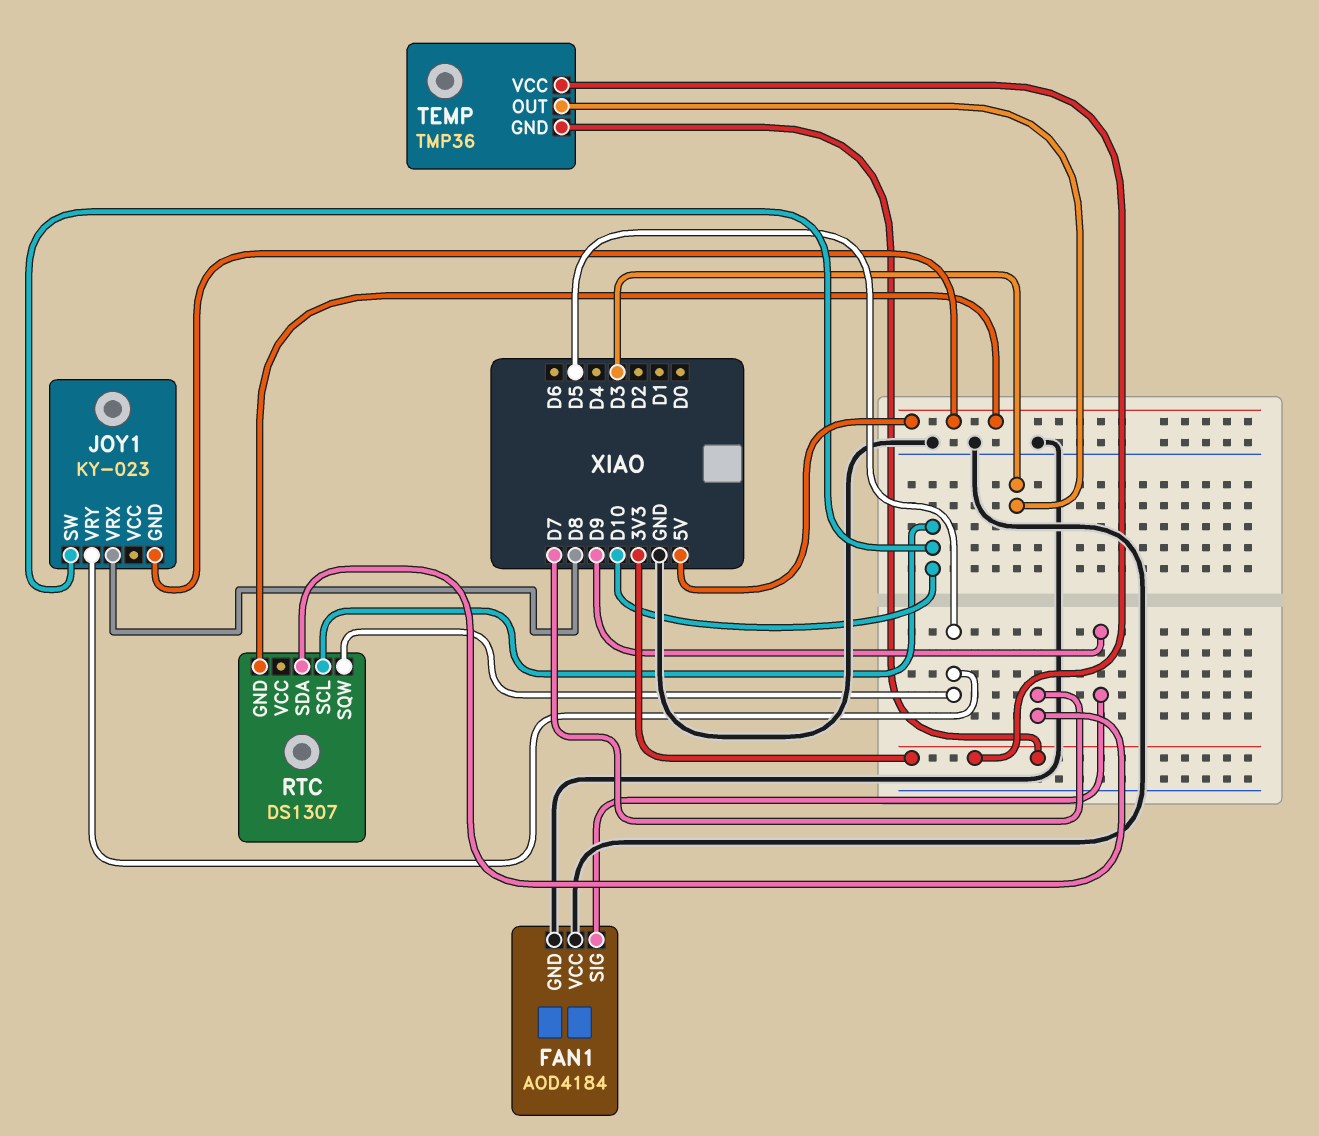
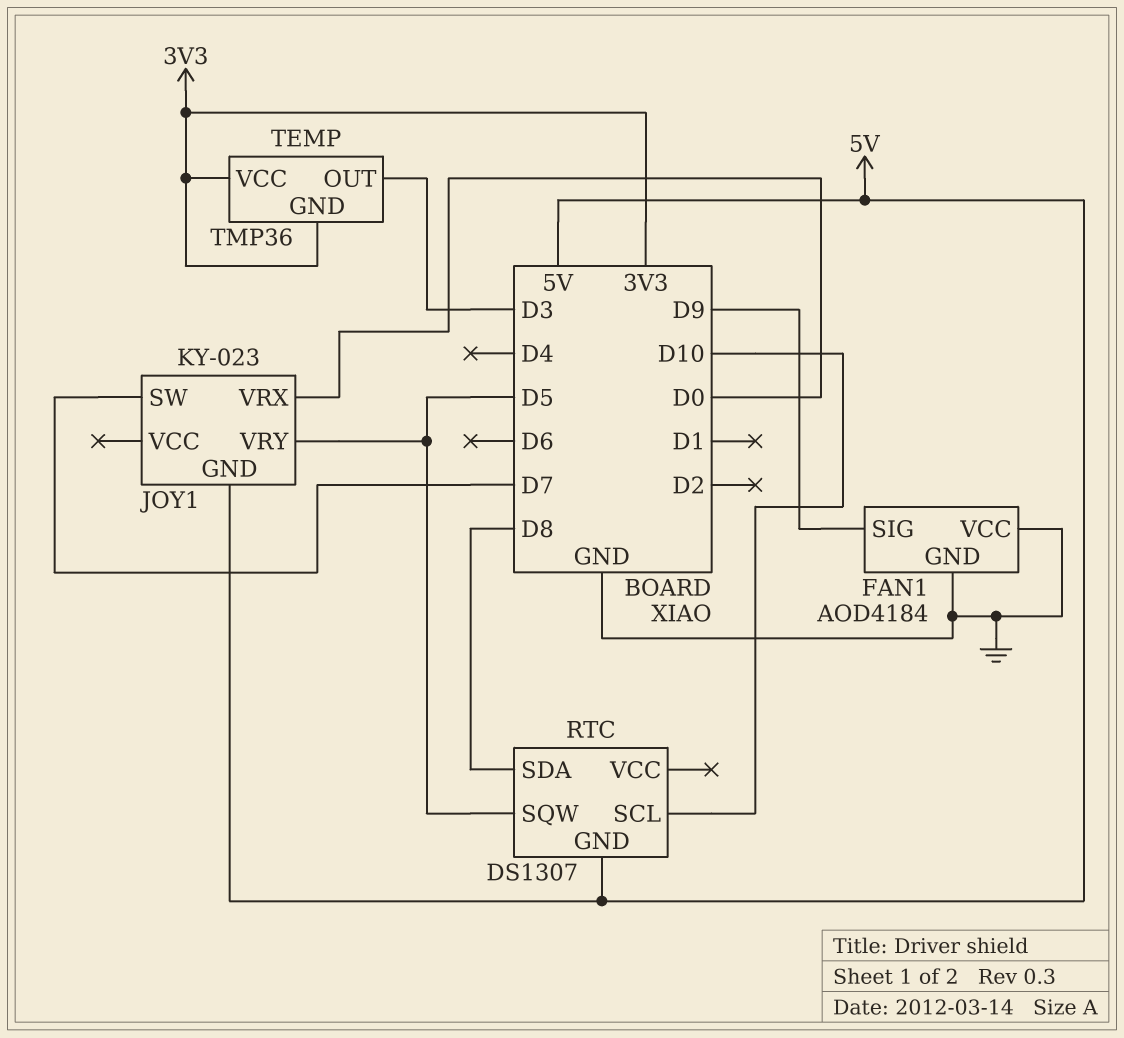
JOY1 pin SW: D10 -> D7
JOY1 pin VRX: D8 -> D0
RTC pin SDA: D7 -> D8

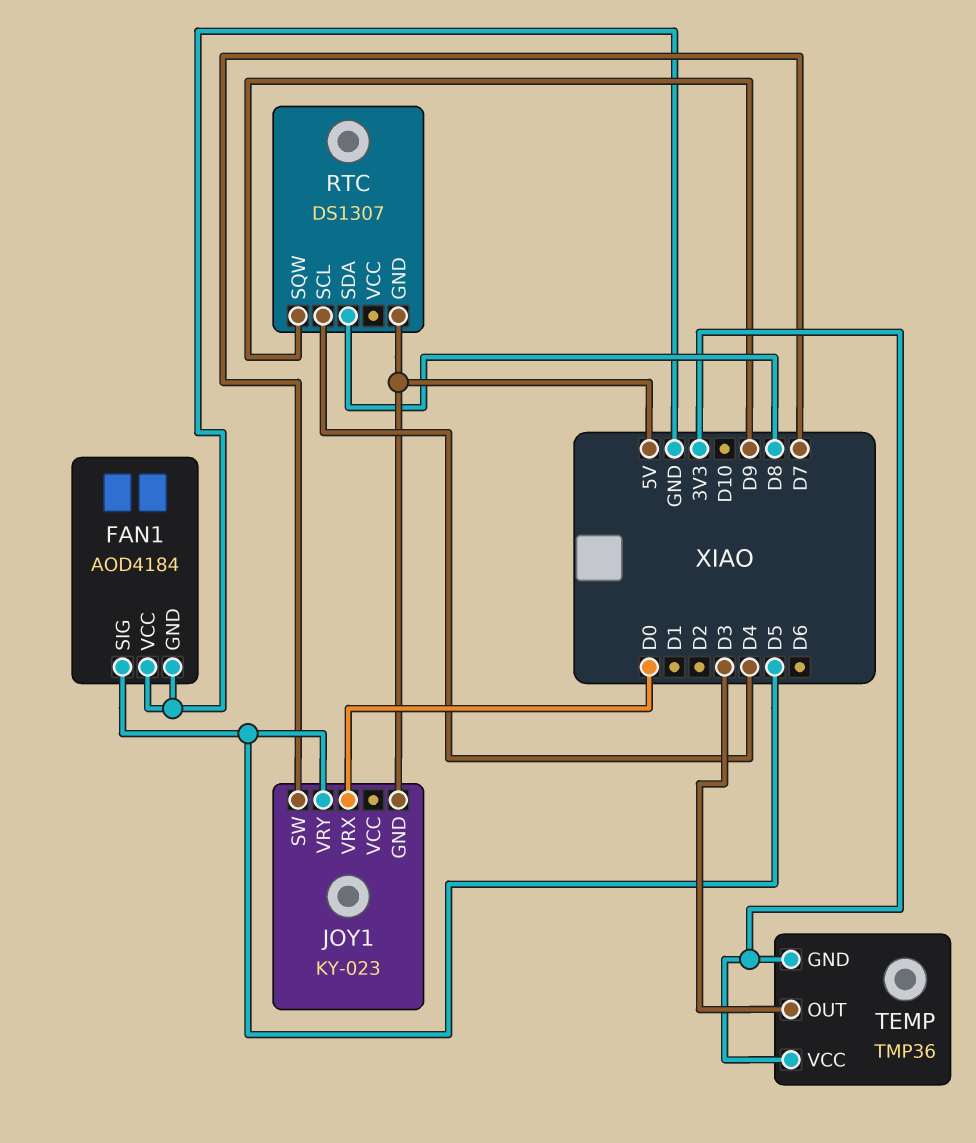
FAN1 pin SIG: D9 -> D5
RTC pin SCL: D10 -> D4
RTC pin SQW: D5 -> D9

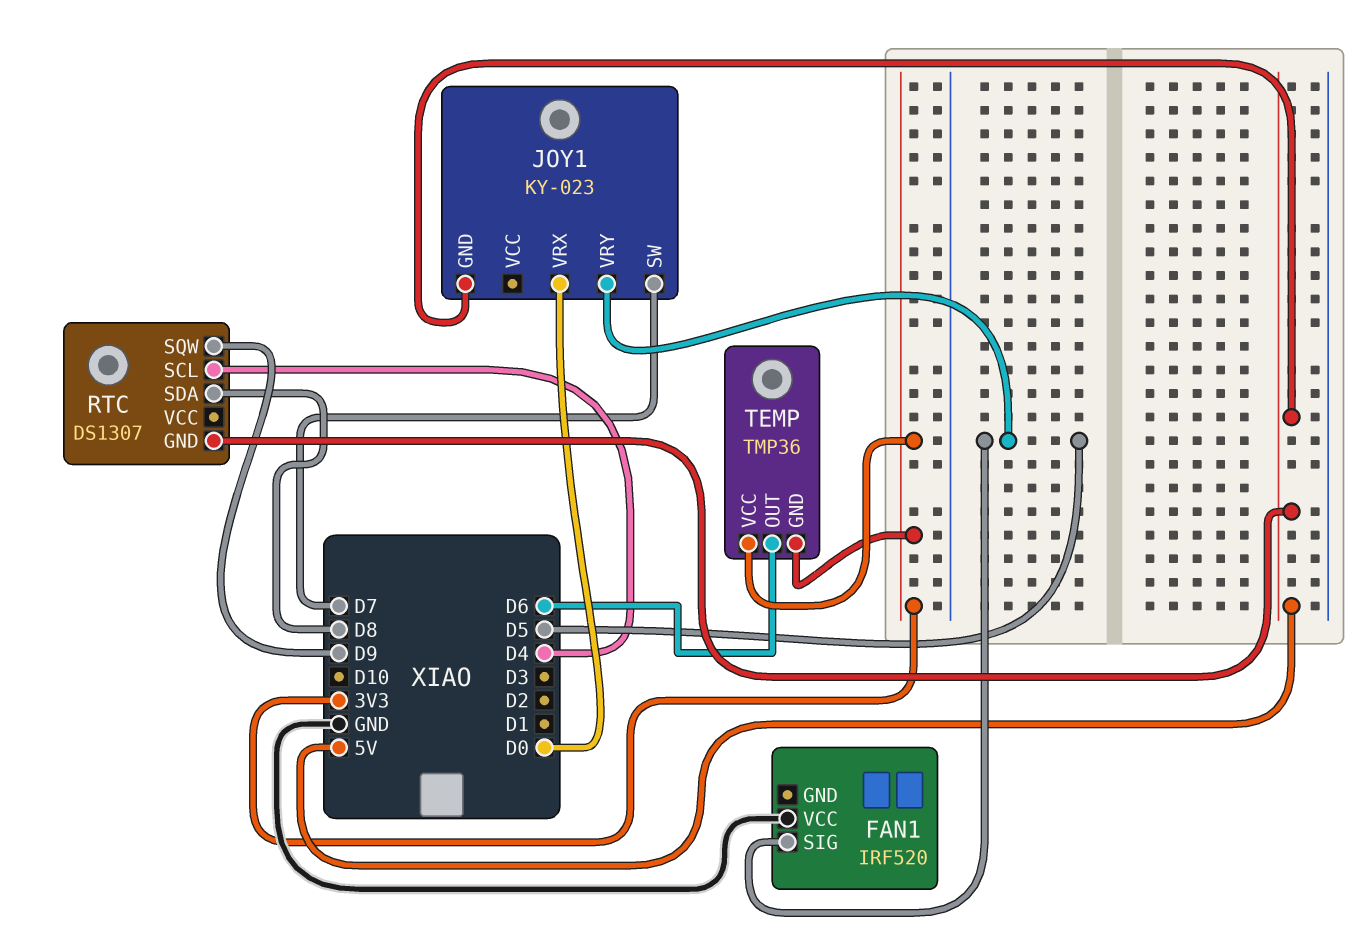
FAN1: AOD4184 -> IRF520
FAN1 pin GND: GND -> none
TEMP pin OUT: D3 -> D6

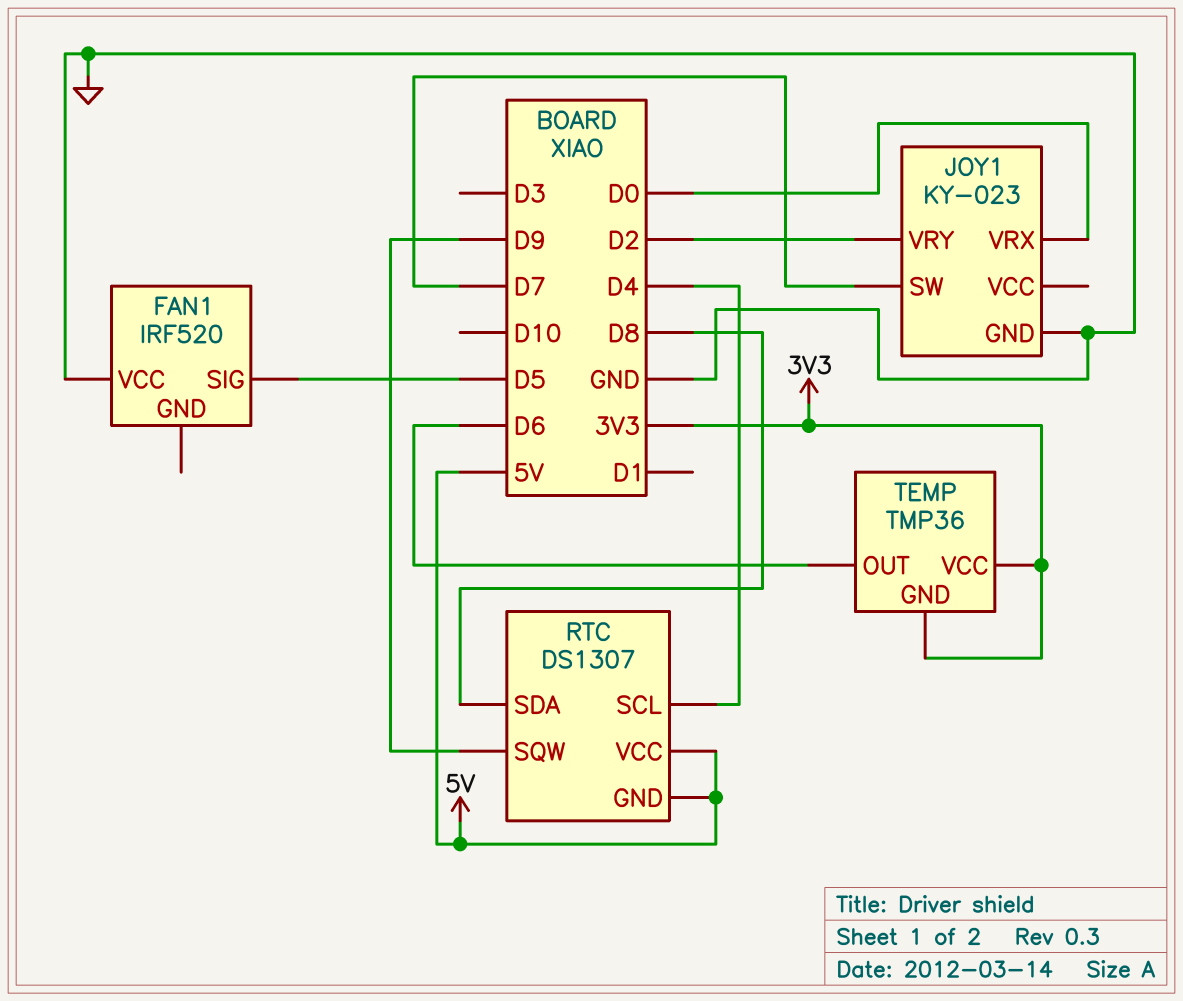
JOY1 pin GND: 5V -> GND
JOY1 pin VRY: D5 -> D2
RTC pin VCC: none -> 5V

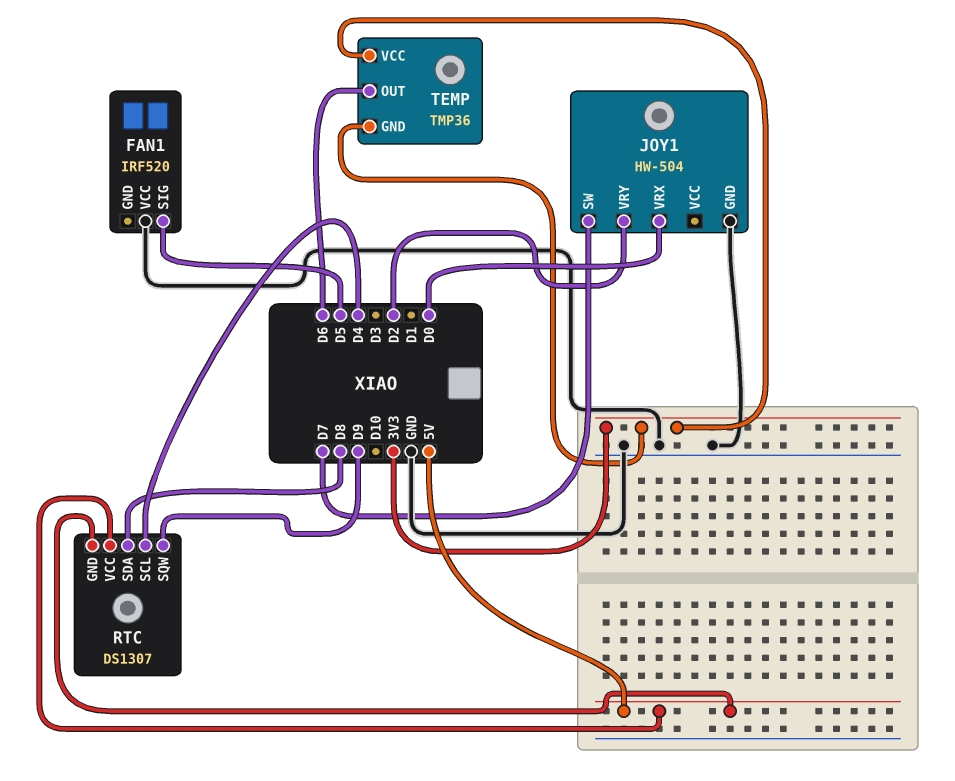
JOY1: KY-023 -> HW-504

